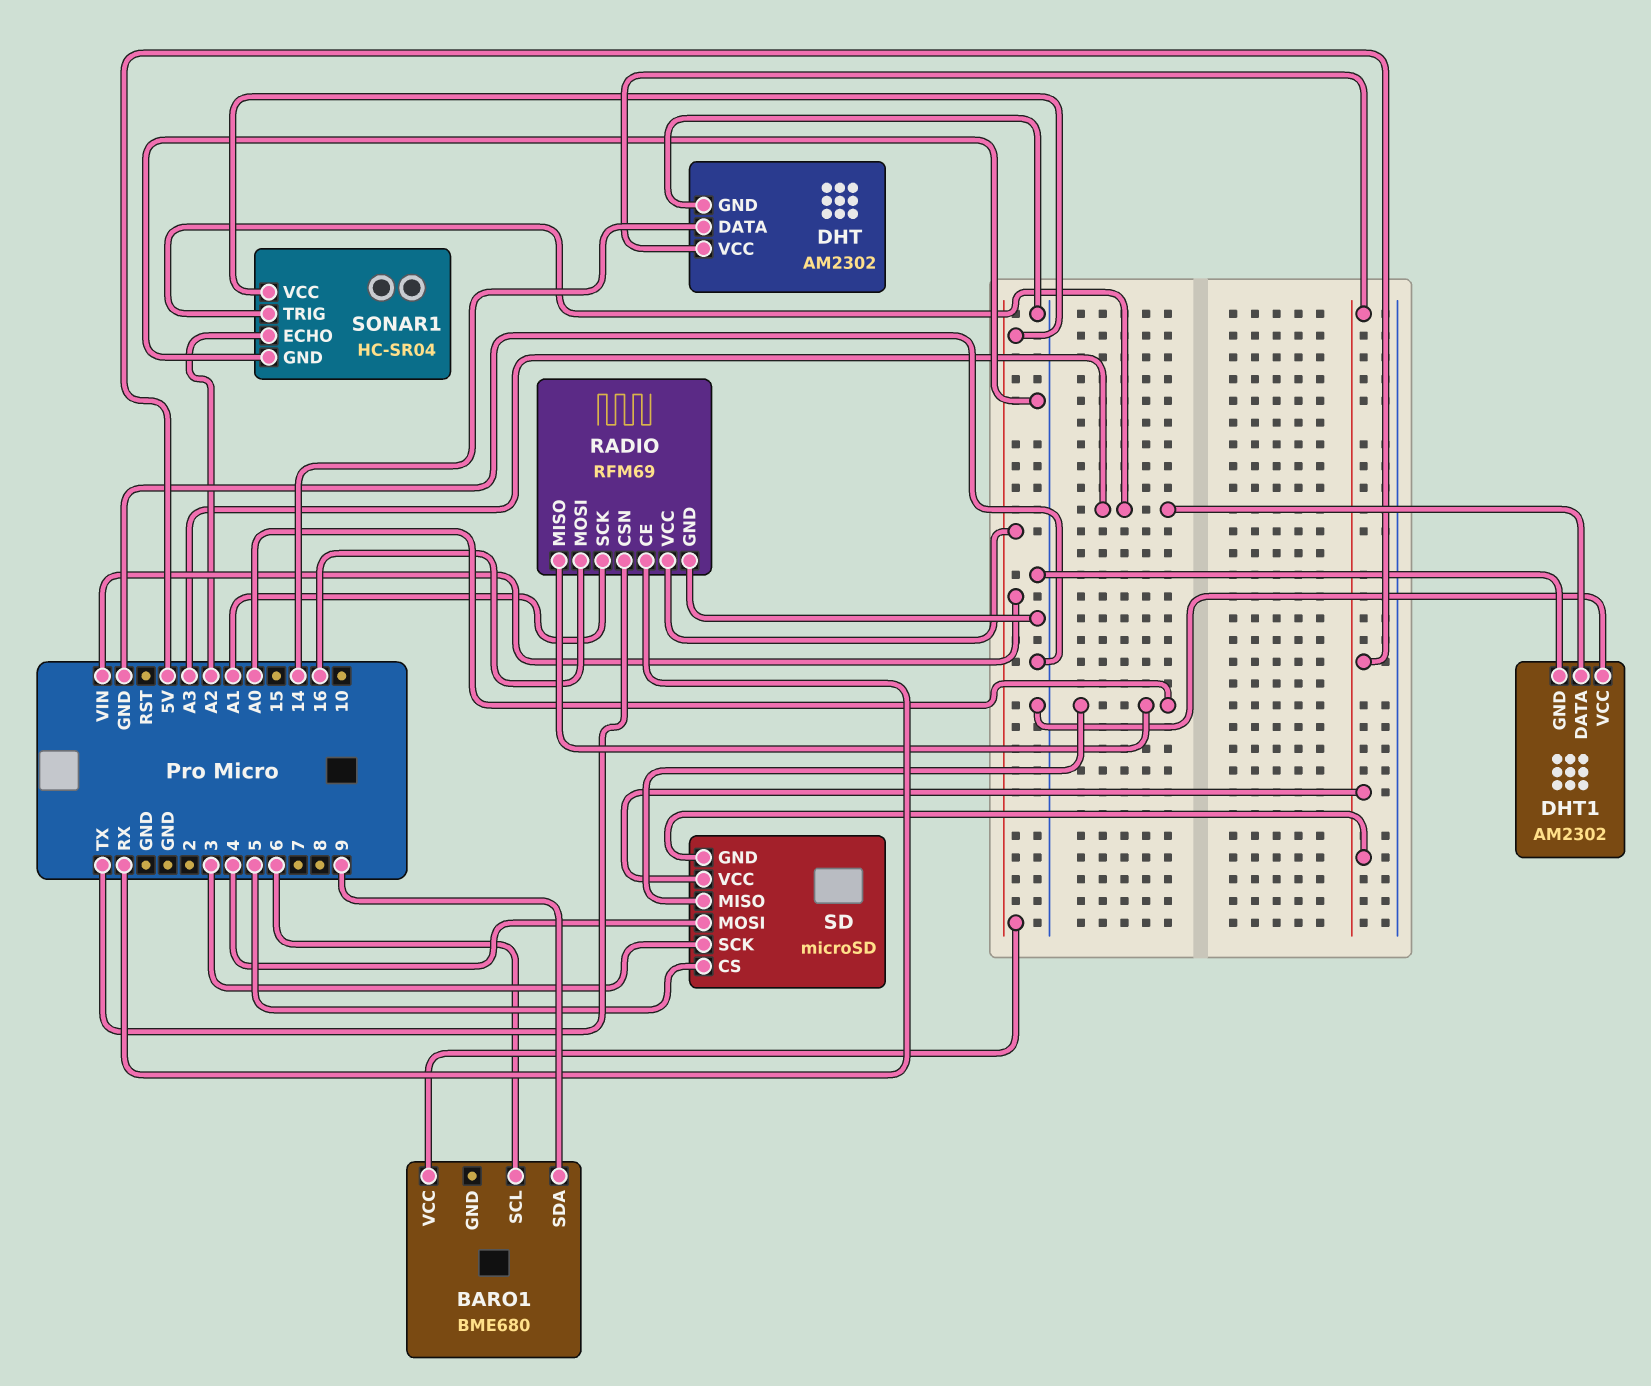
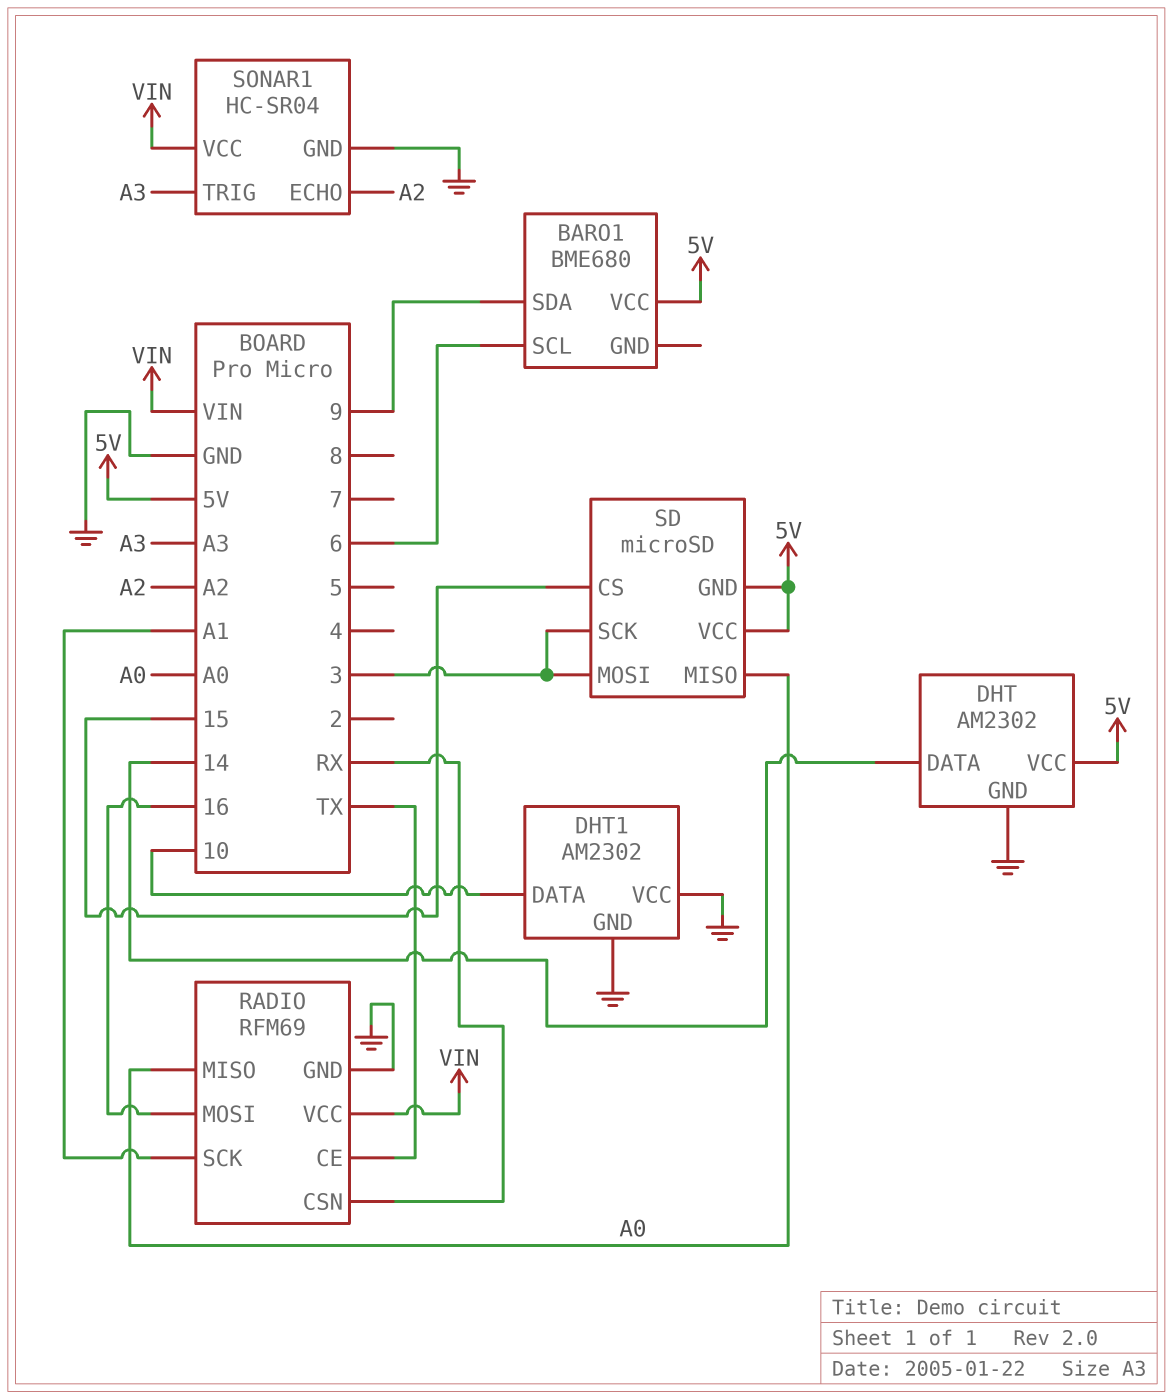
BARO1 pin VCC: VIN -> 5V
DHT1 pin DATA: A3 -> 10
RADIO pin CE: RX -> TX
RADIO pin CSN: TX -> RX
SD pin CS: 5 -> 15
SD pin MOSI: 4 -> 3

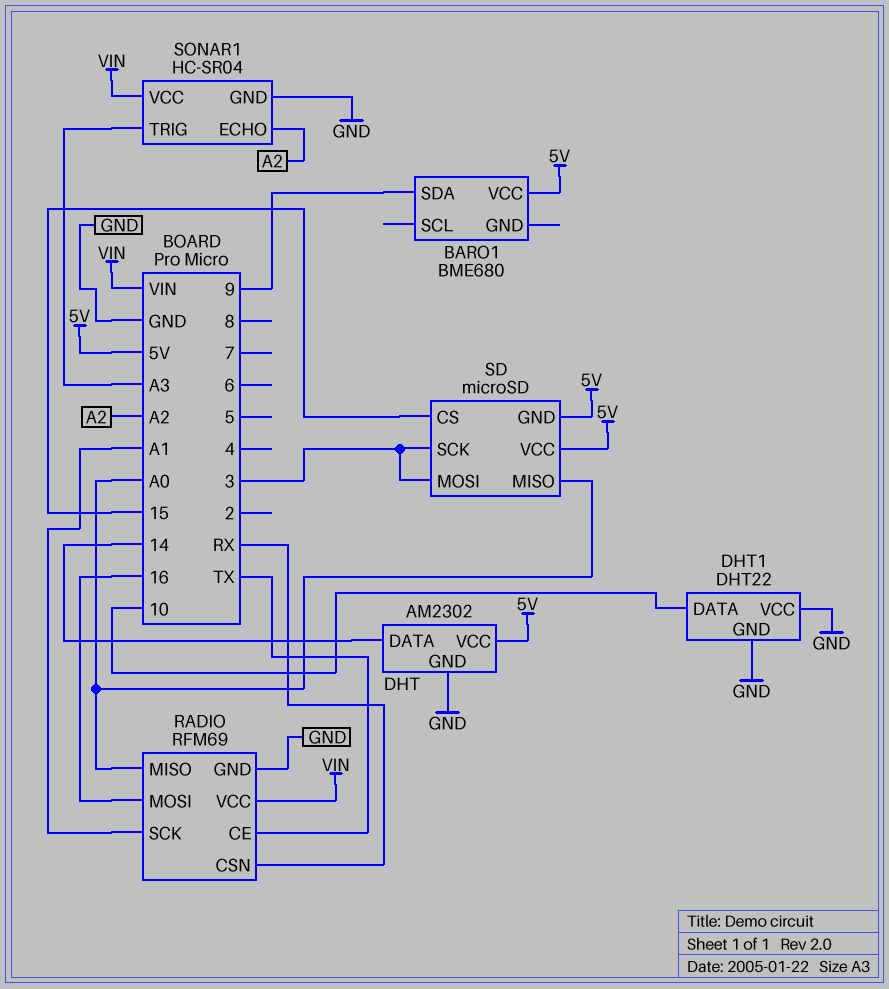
BARO1 pin SCL: 6 -> none
DHT1: AM2302 -> DHT22

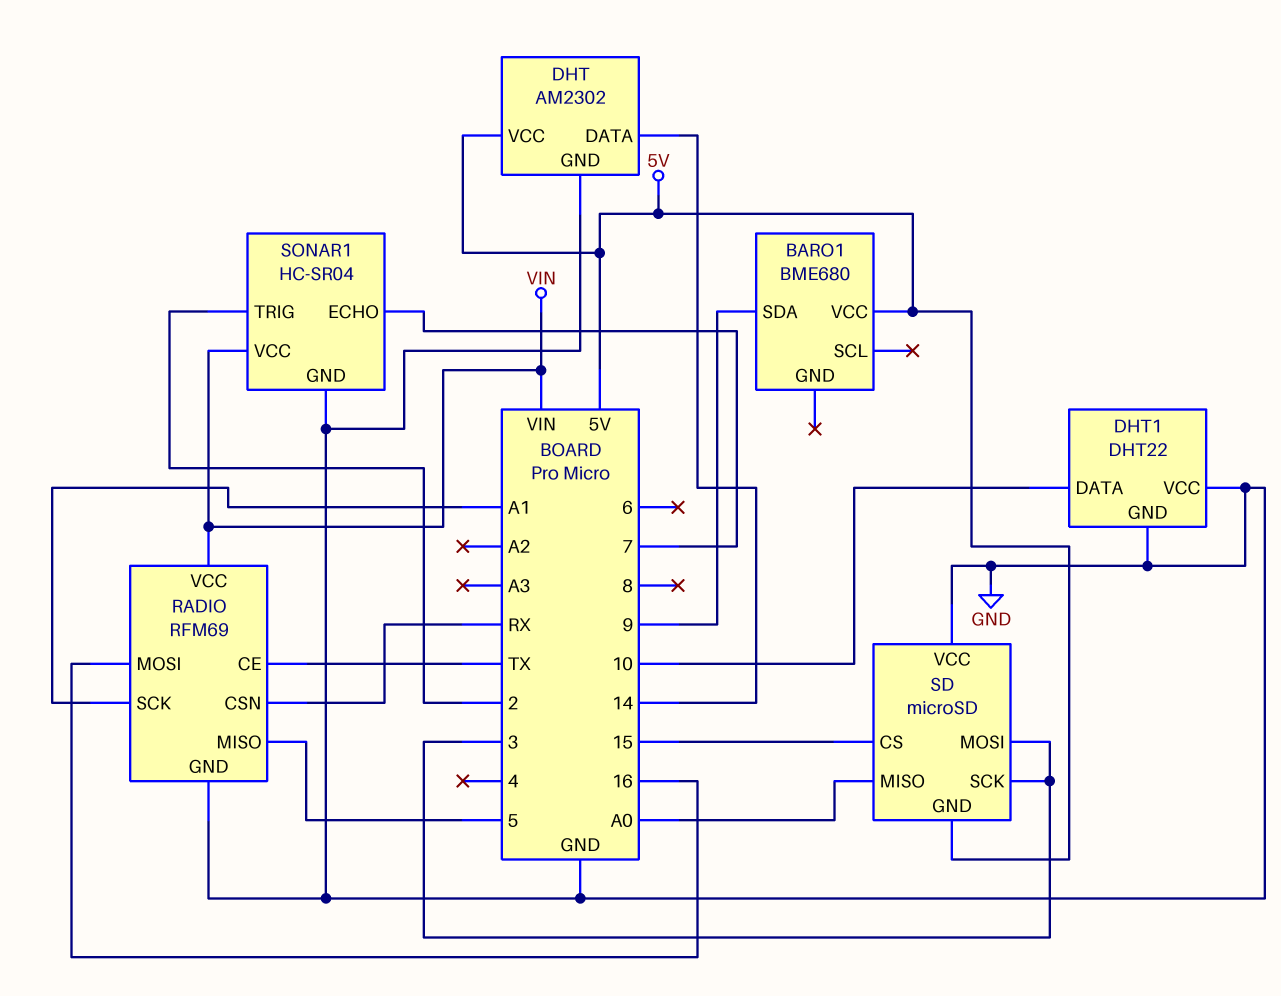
RADIO pin MISO: A0 -> 5
SD pin VCC: 5V -> GND
SONAR1 pin ECHO: A2 -> 7
SONAR1 pin TRIG: A3 -> 2

